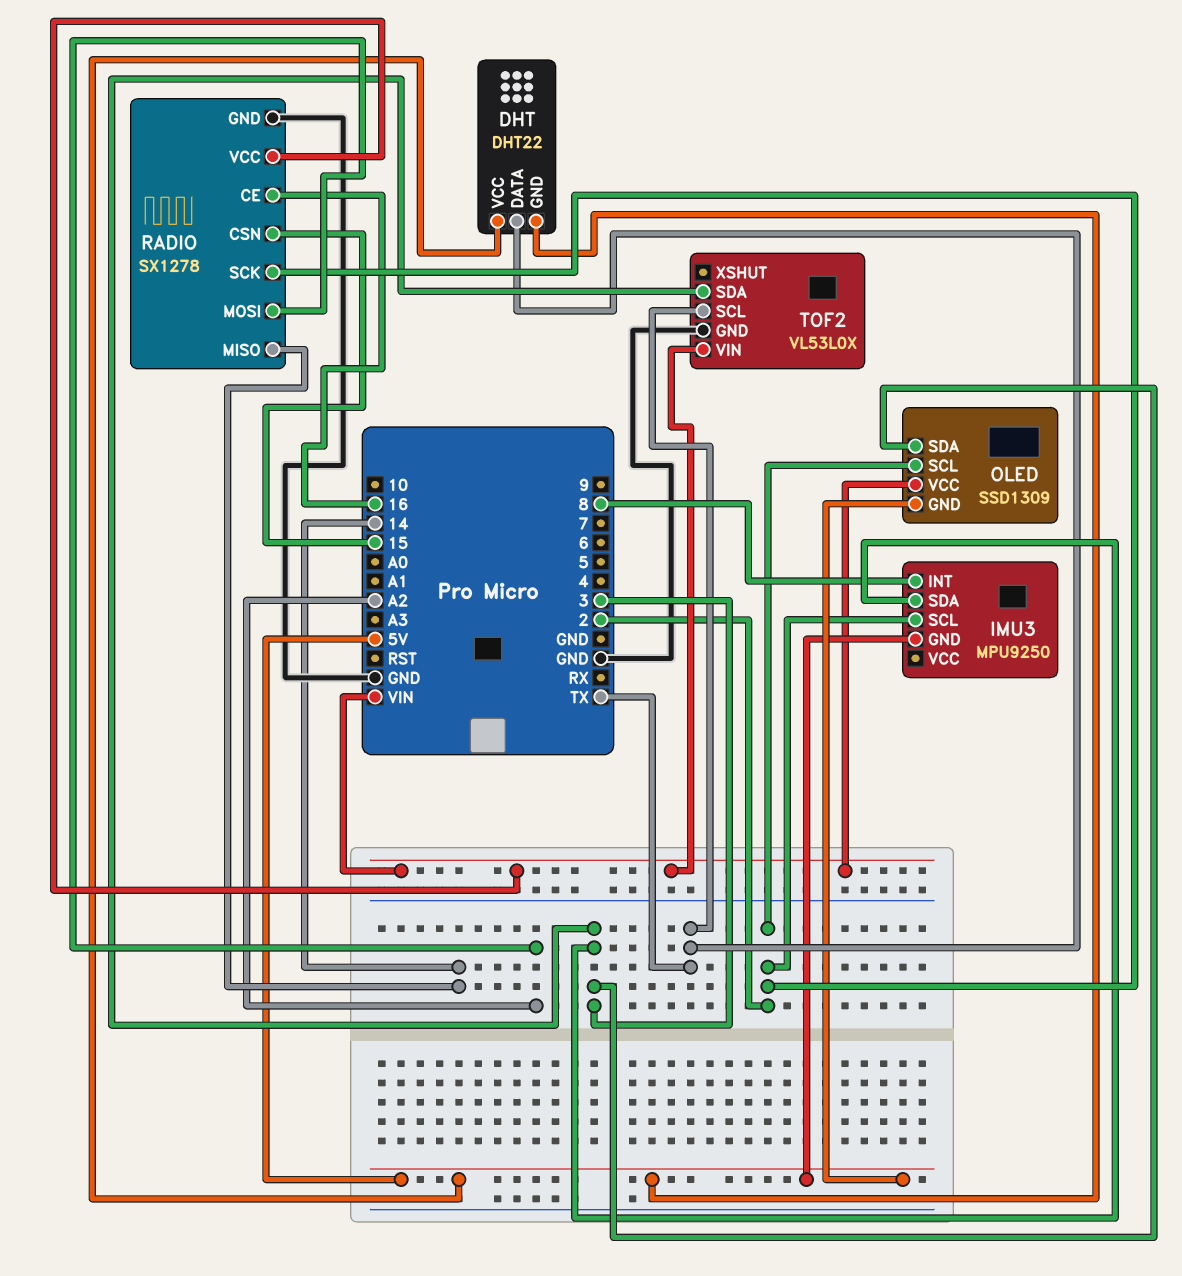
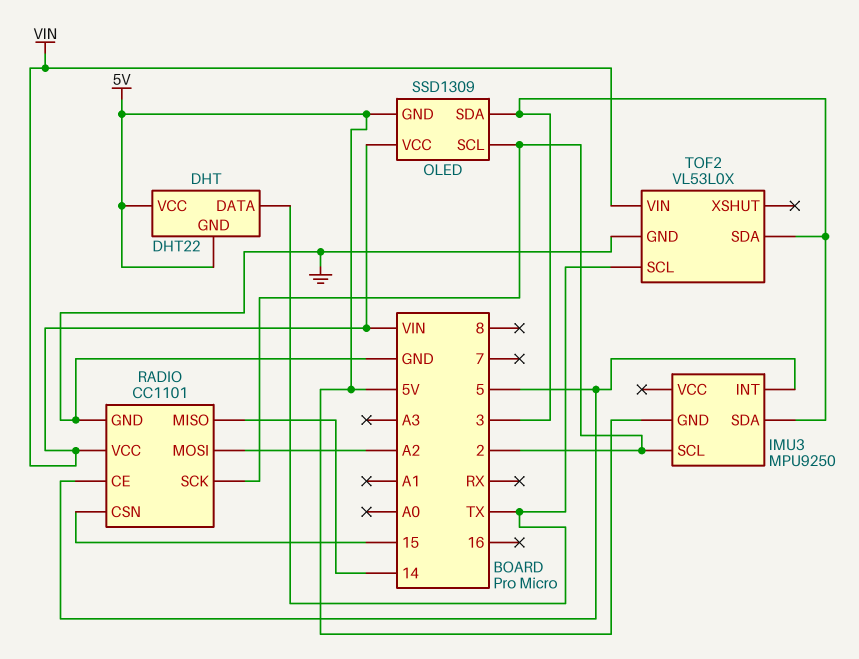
IMU3 pin INT: 8 -> 5
RADIO: SX1278 -> CC1101
RADIO pin CE: 16 -> 5

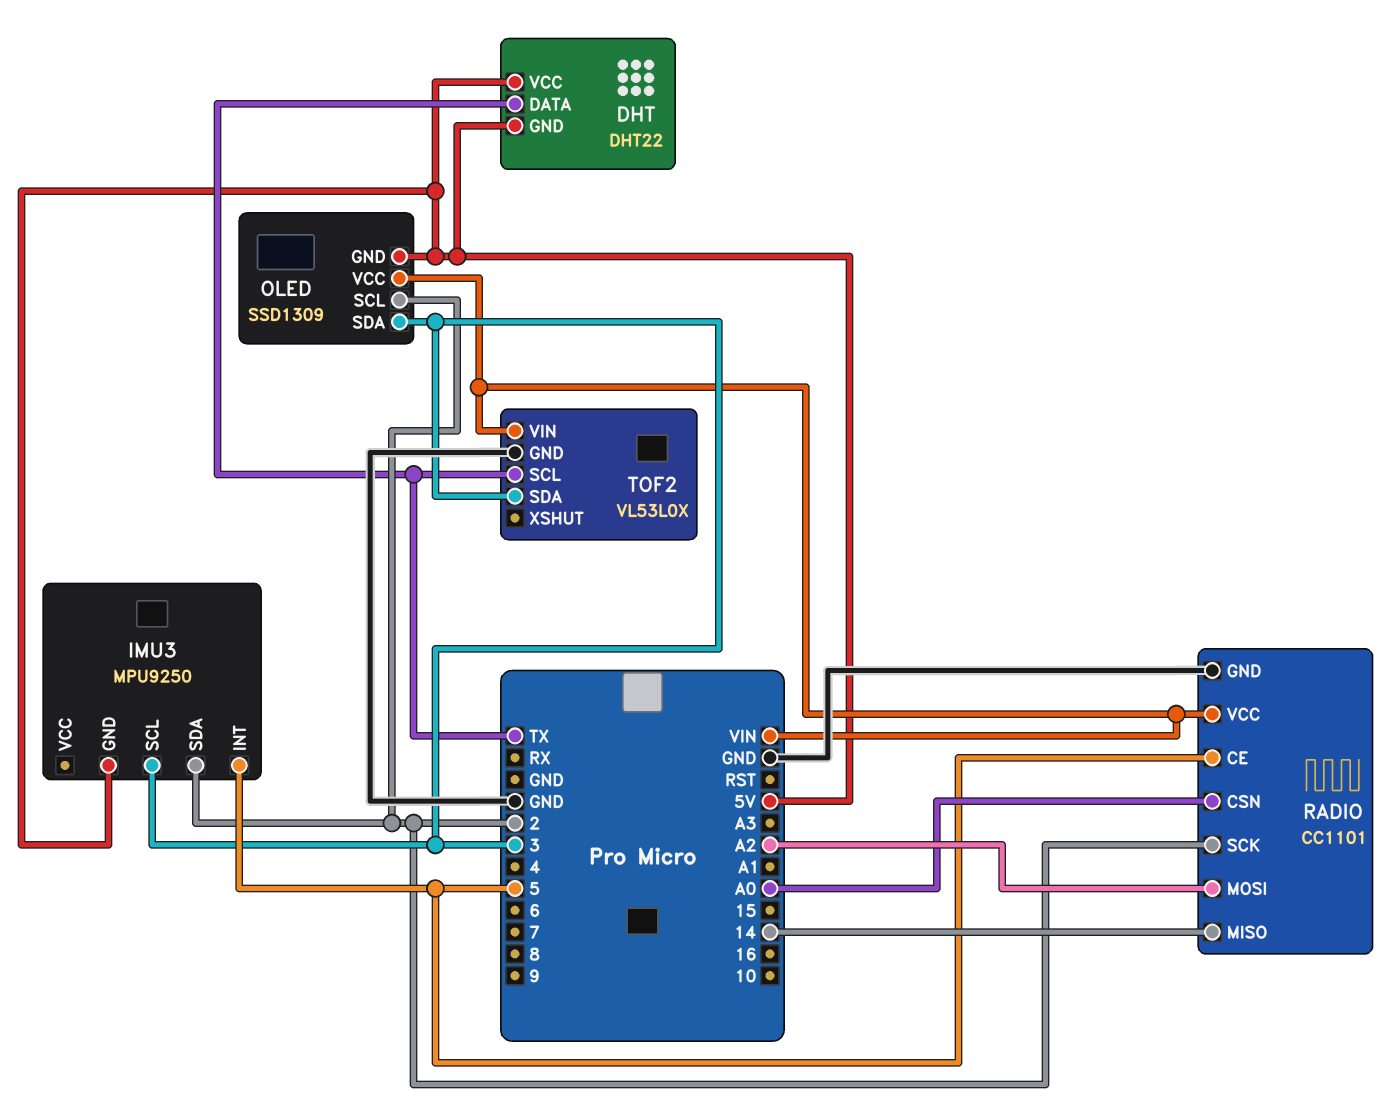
IMU3 pin SCL: 2 -> 3
IMU3 pin SDA: 3 -> 2
RADIO pin CSN: 15 -> A0

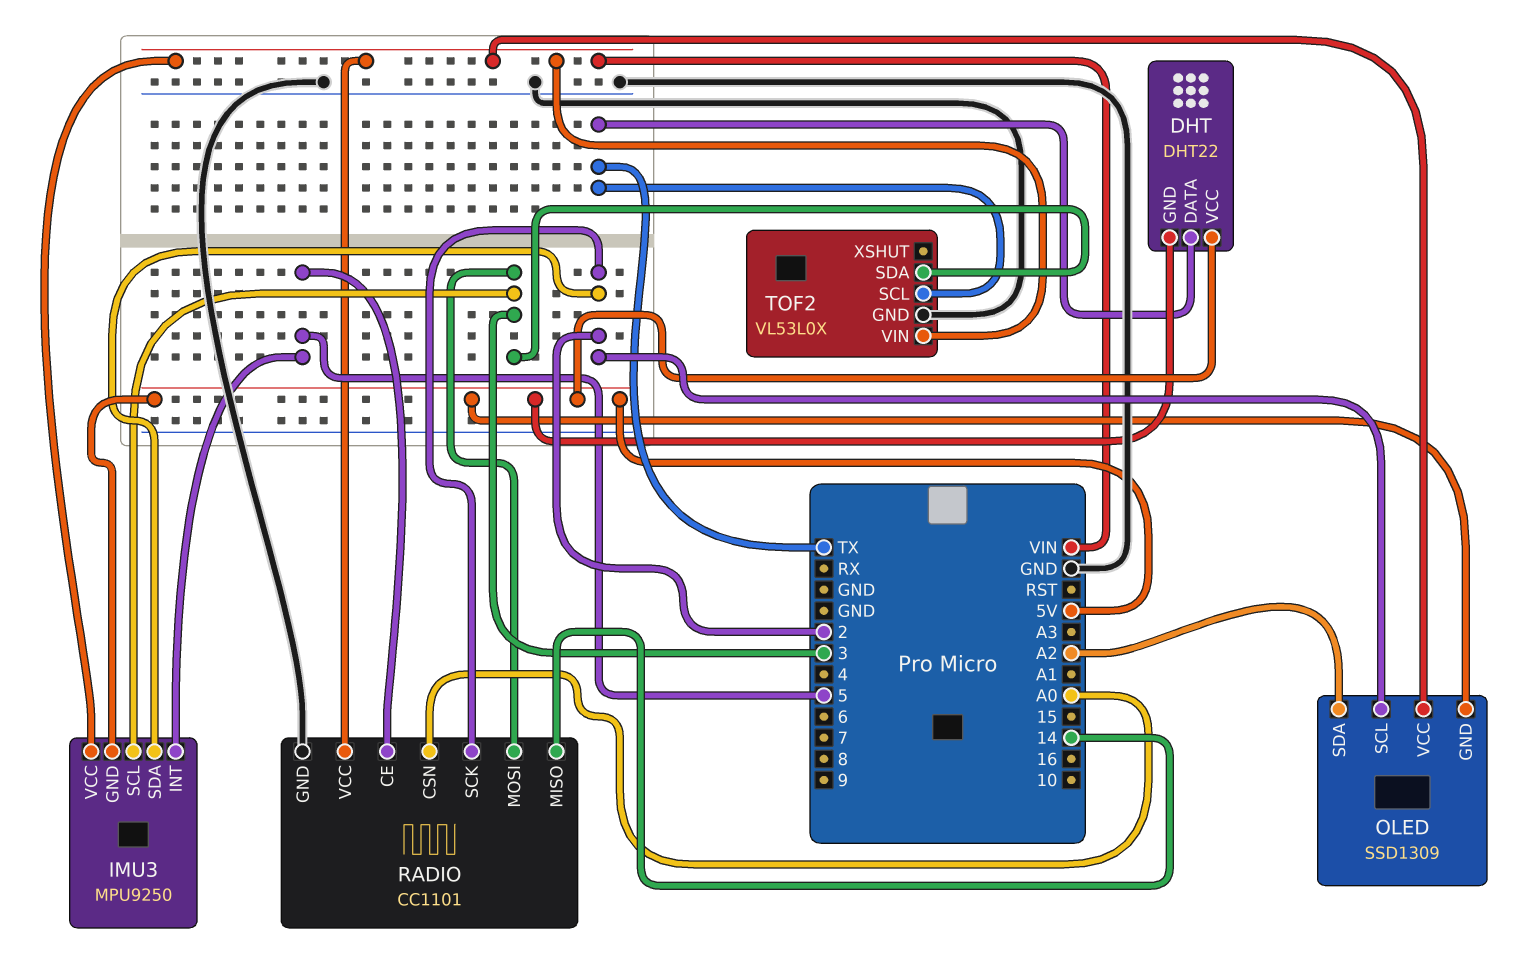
IMU3 pin VCC: none -> VIN
OLED pin SDA: 3 -> A2
RADIO pin MOSI: A2 -> 3

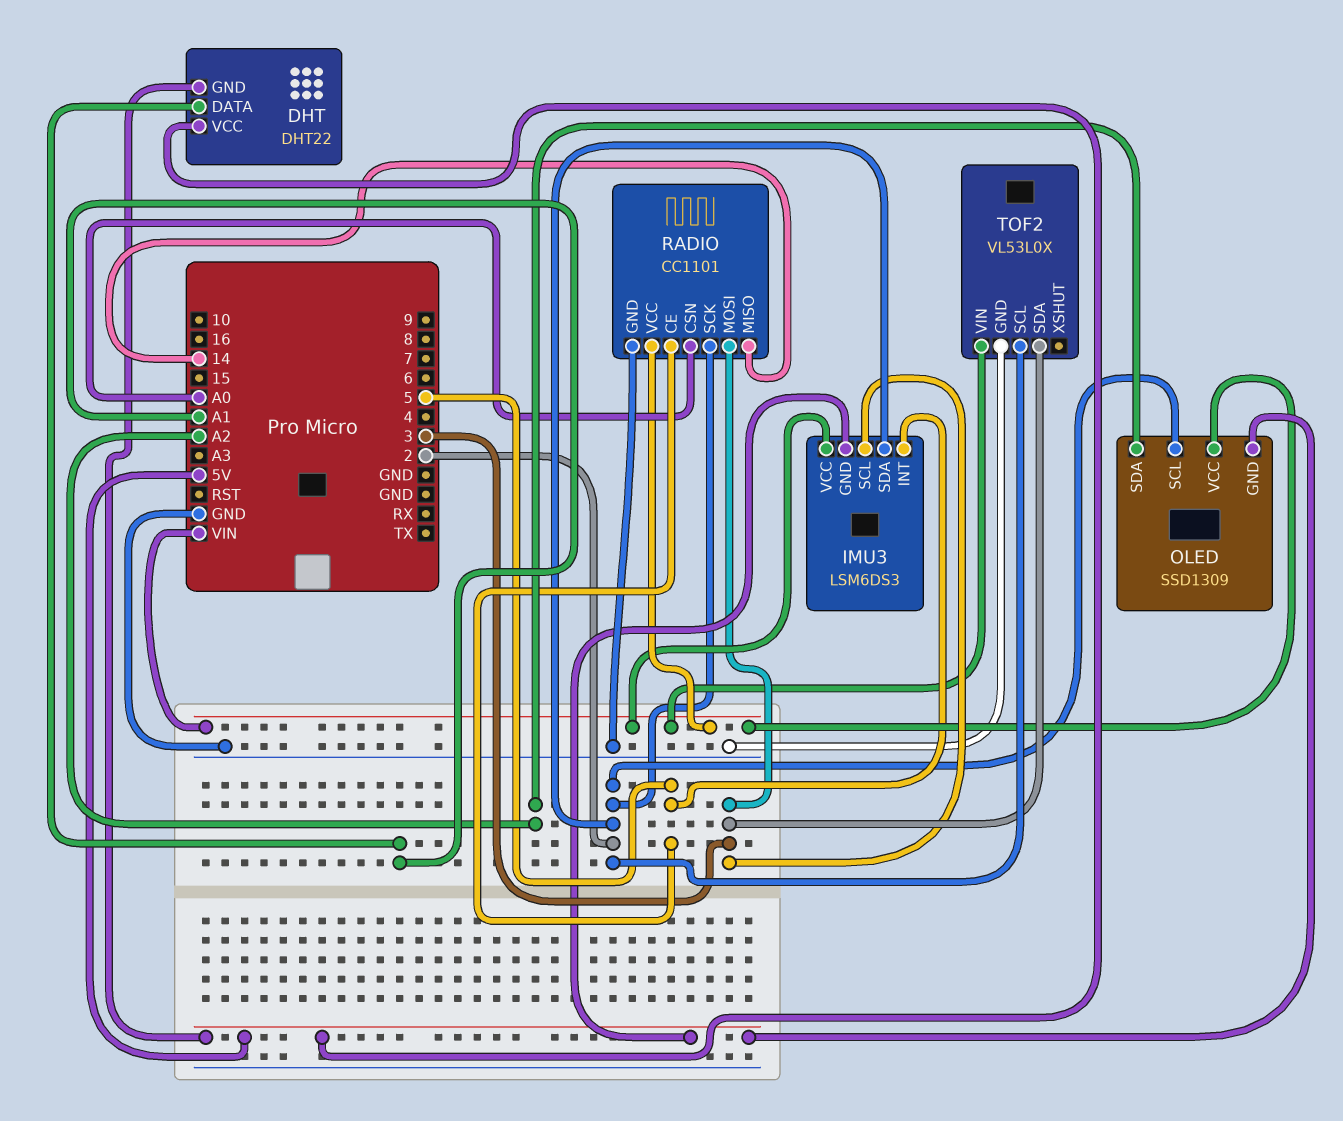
DHT pin DATA: TX -> A1
IMU3: MPU9250 -> LSM6DS3
TOF2 pin SCL: TX -> 2

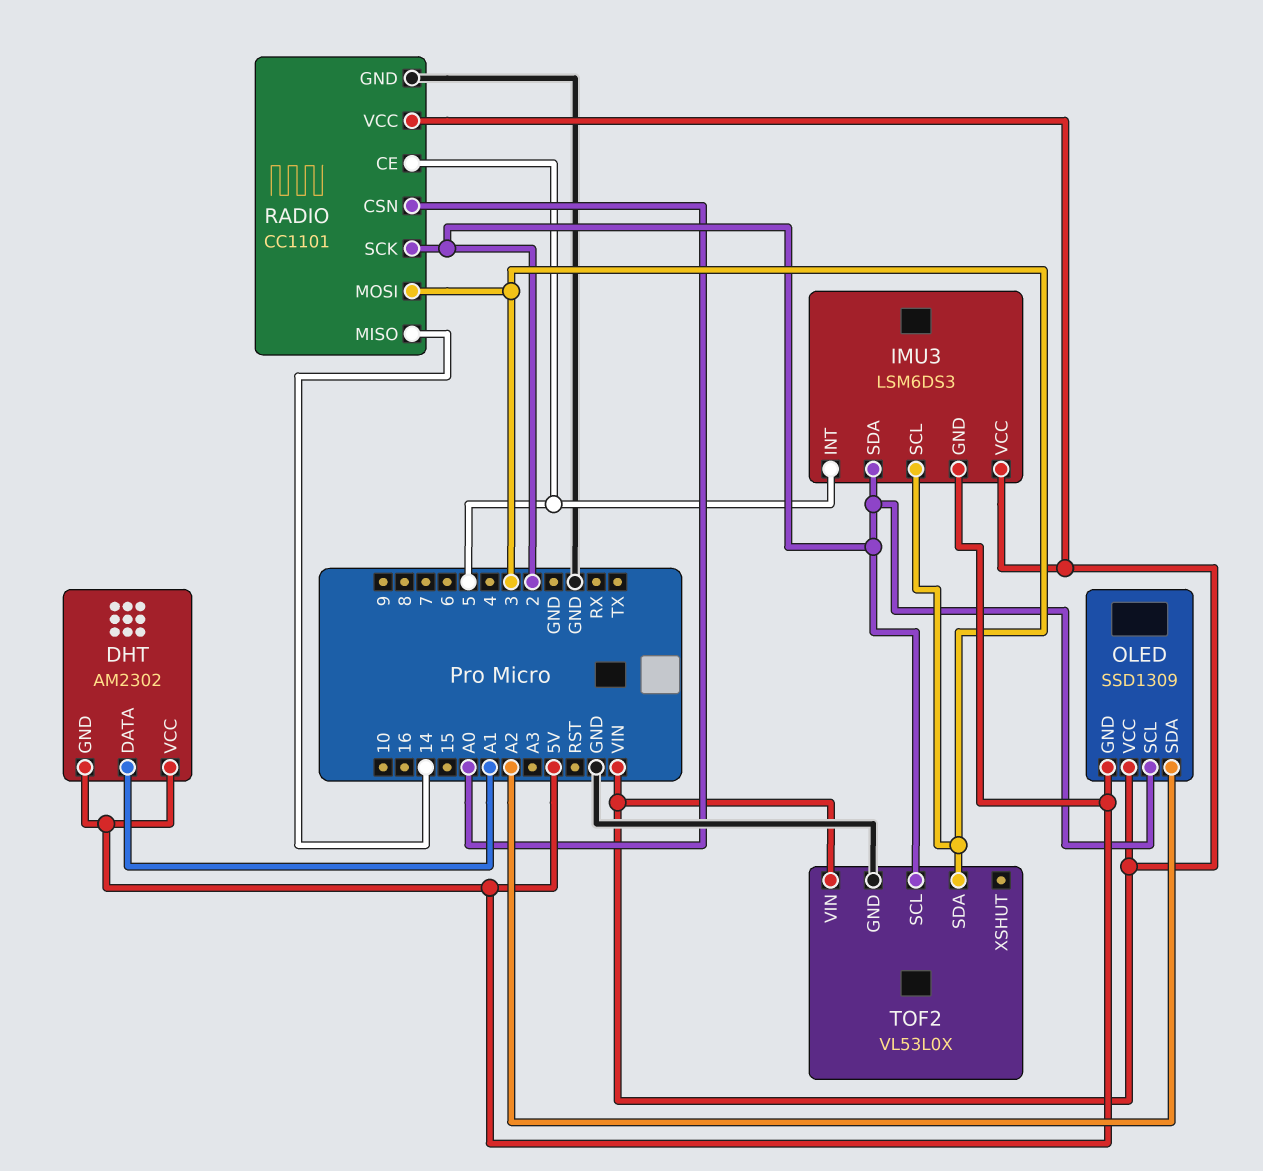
DHT: DHT22 -> AM2302

